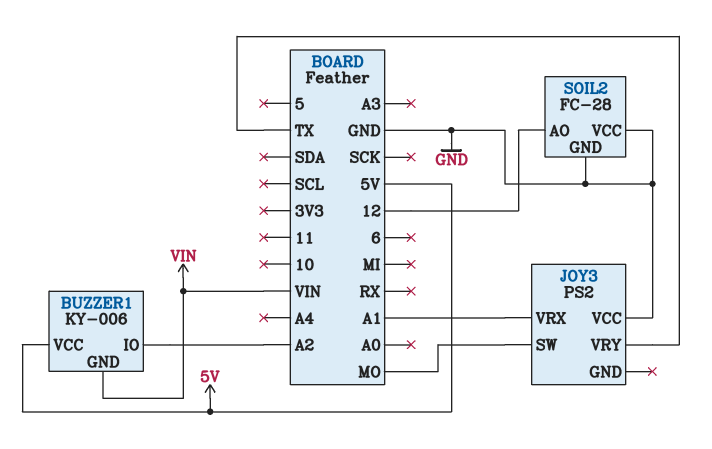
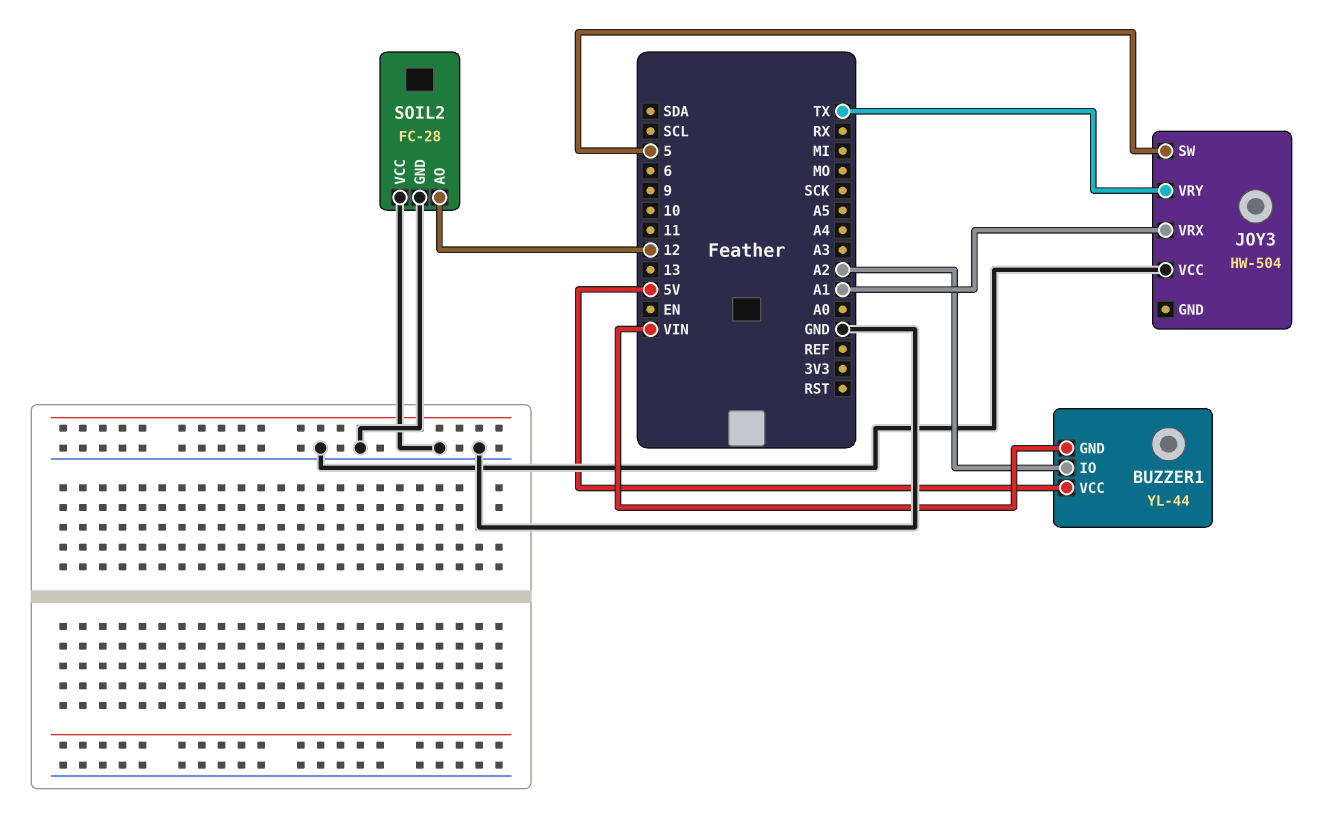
BUZZER1: KY-006 -> YL-44
JOY3: PS2 -> HW-504
JOY3 pin SW: MO -> 5

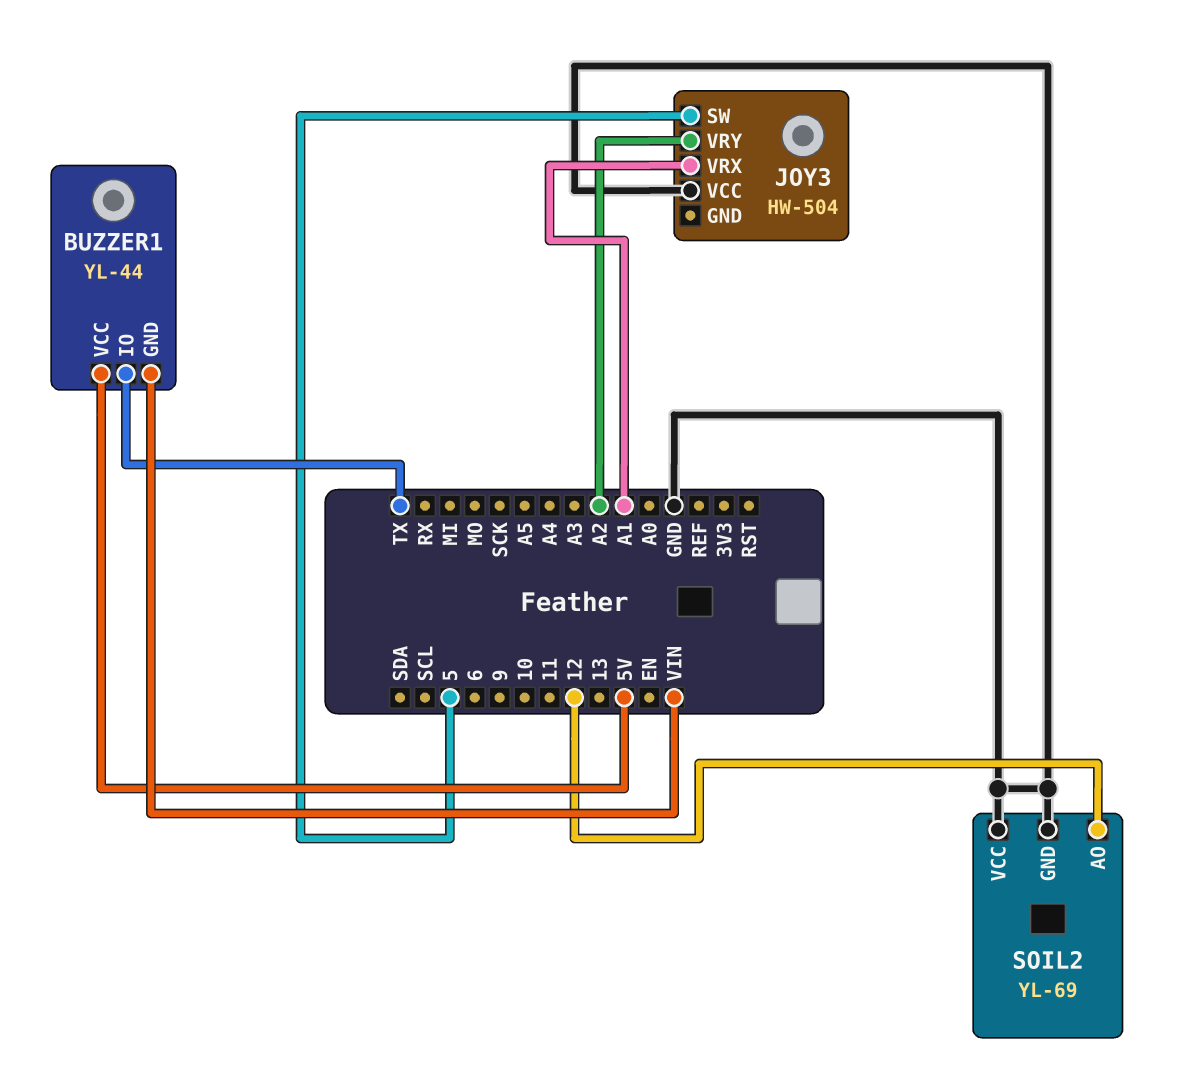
BUZZER1 pin IO: A2 -> TX
JOY3 pin VRY: TX -> A2
SOIL2: FC-28 -> YL-69

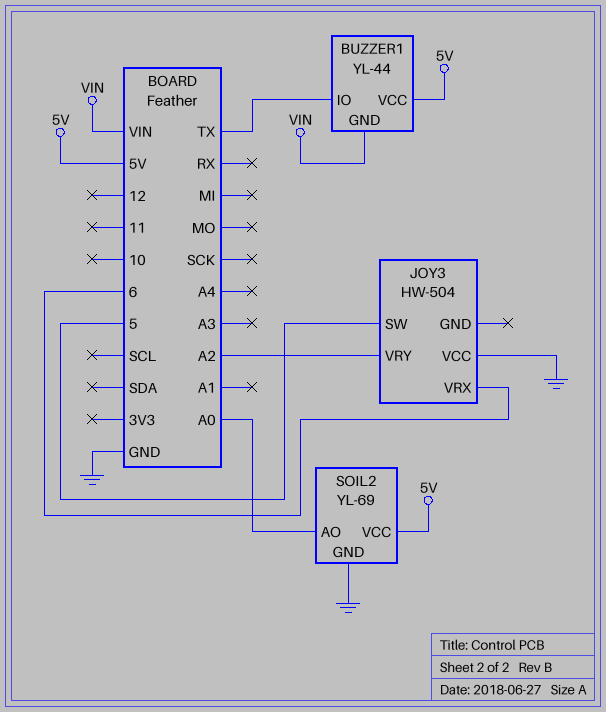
JOY3 pin VRX: A1 -> 6
SOIL2 pin AO: 12 -> A0
SOIL2 pin VCC: GND -> 5V

